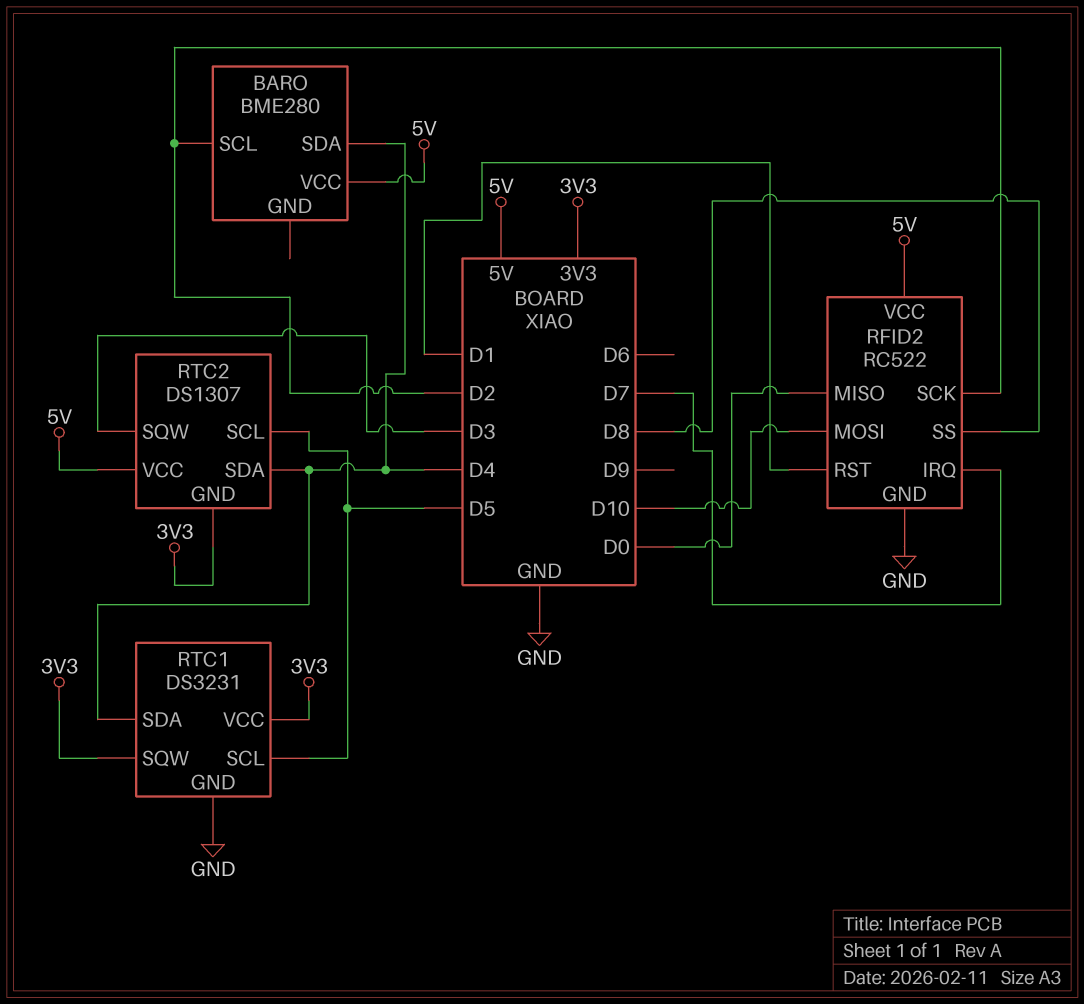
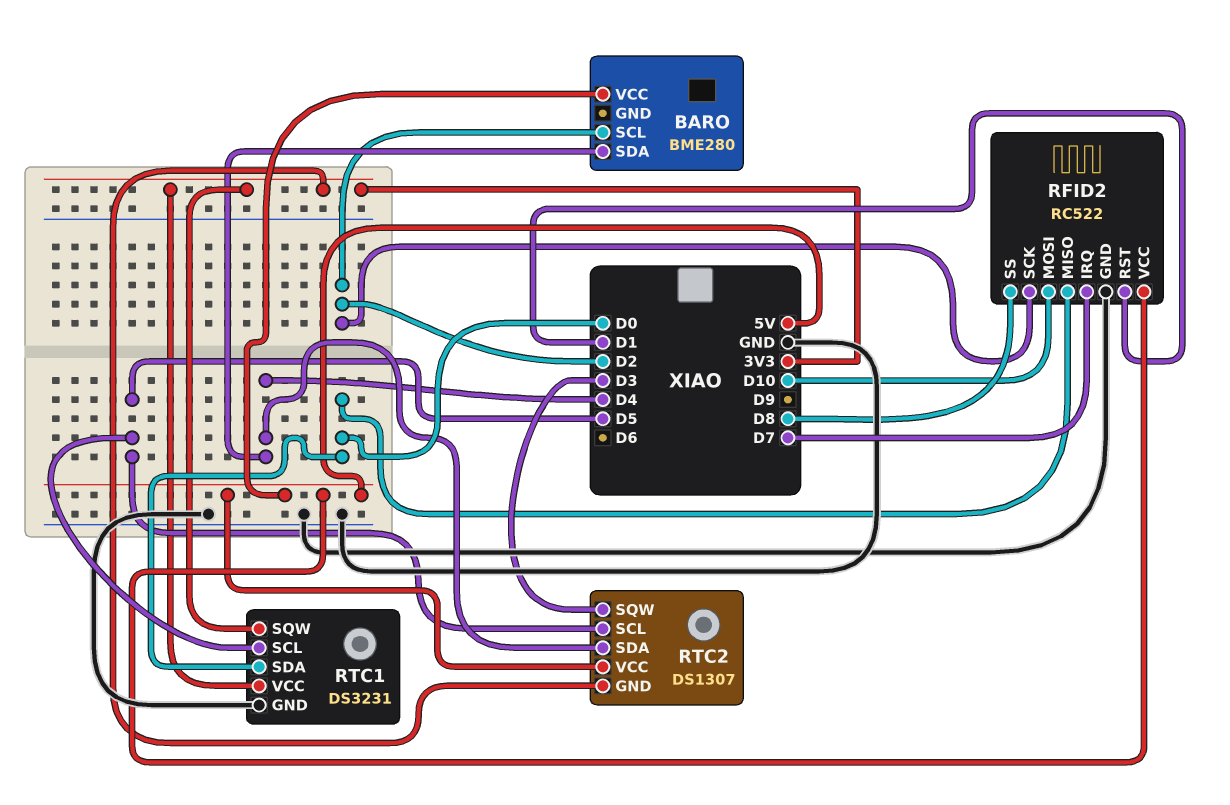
RTC1 pin SDA: D4 -> D0

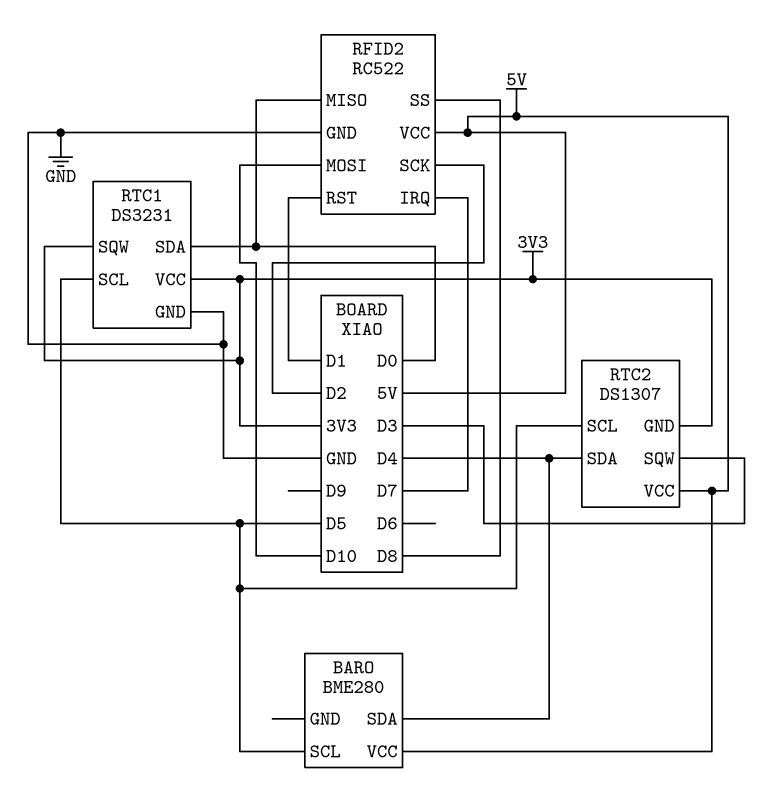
BARO pin SCL: D2 -> D5

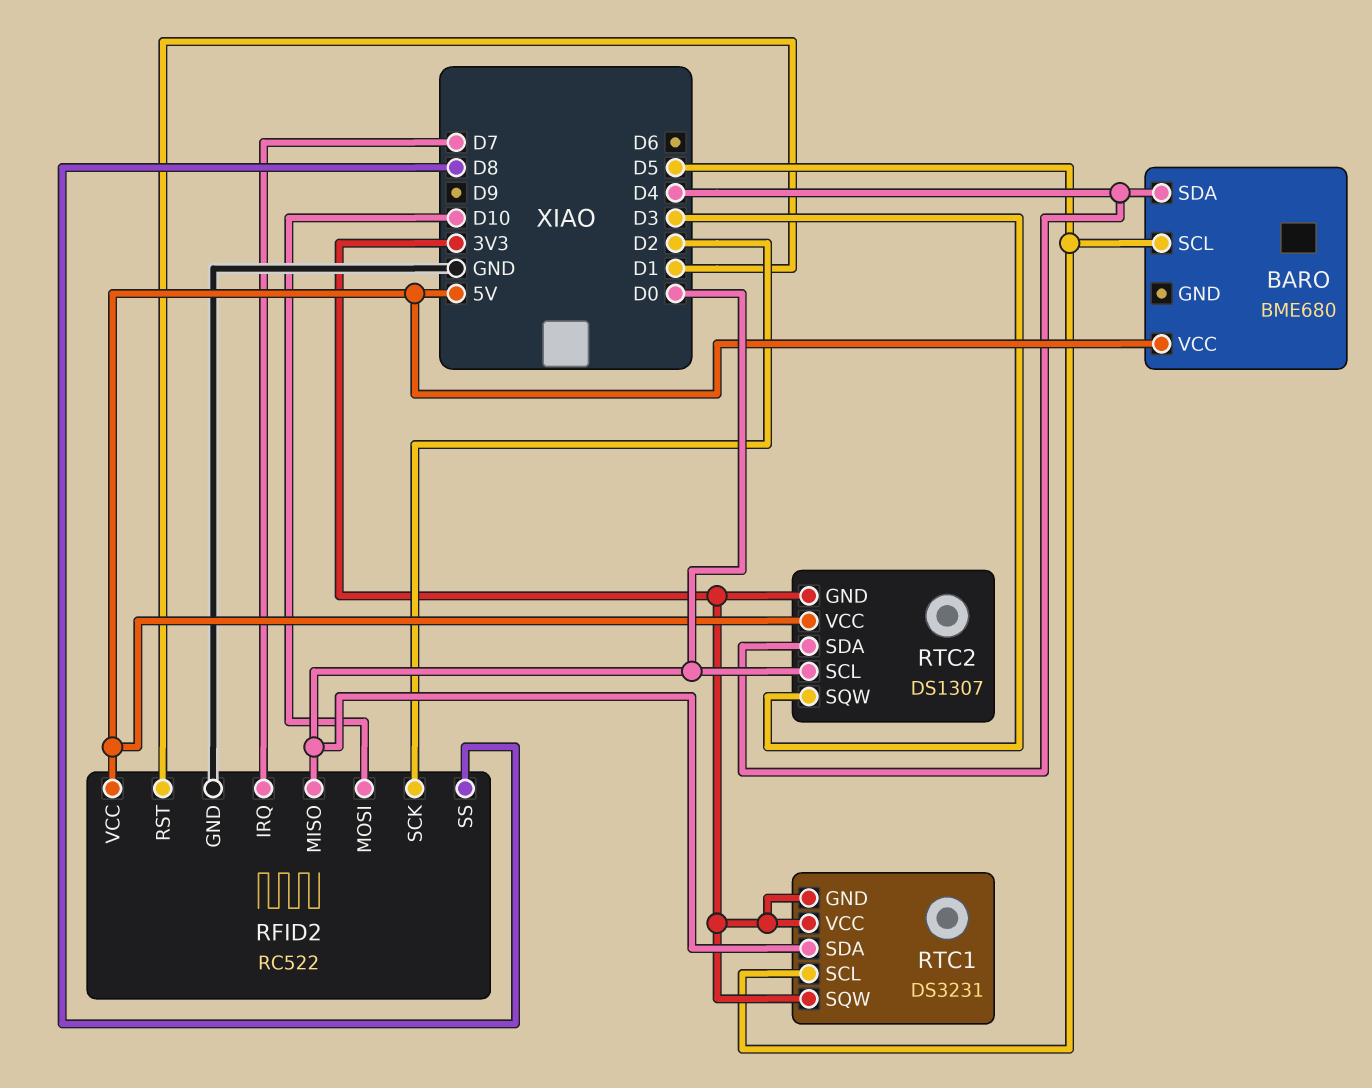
BARO: BME280 -> BME680
RTC1 pin GND: GND -> 3V3
RTC2 pin SCL: D5 -> D0

